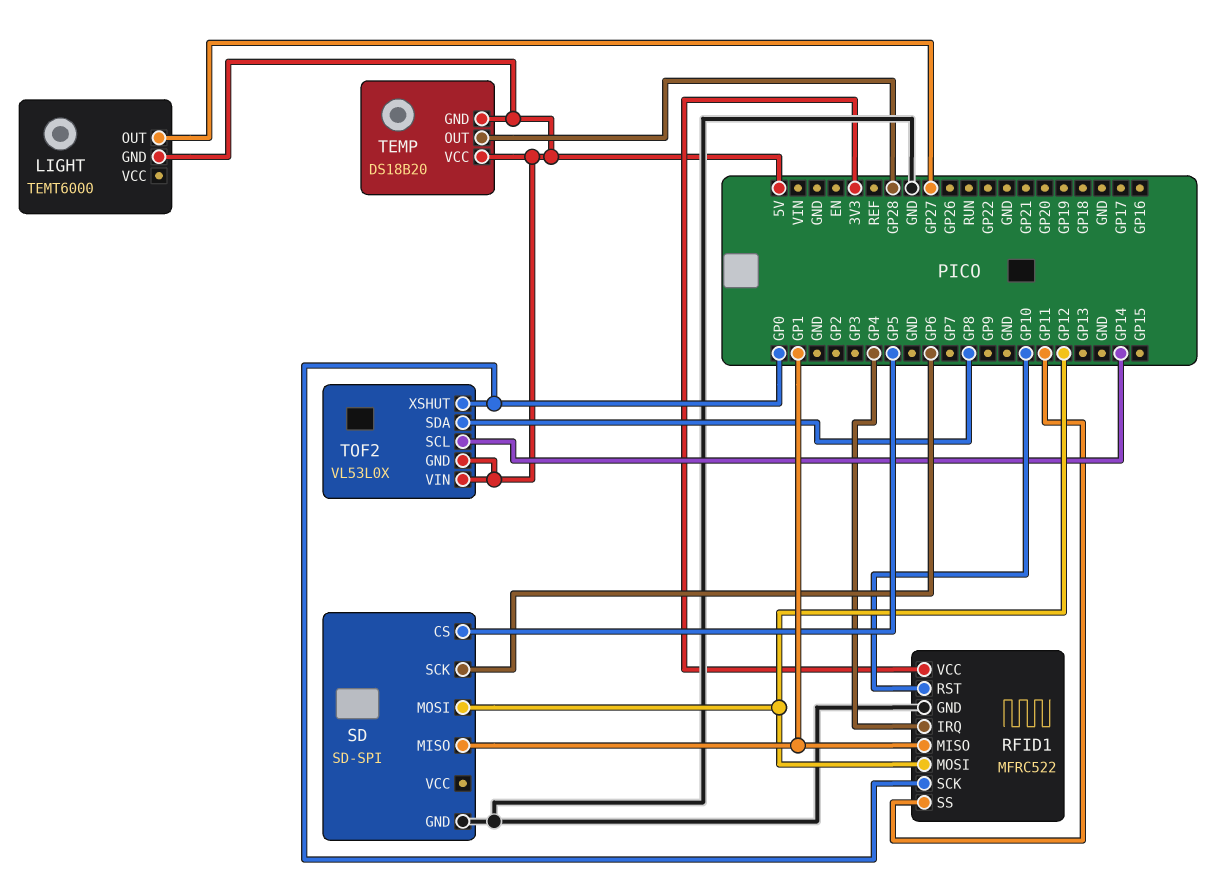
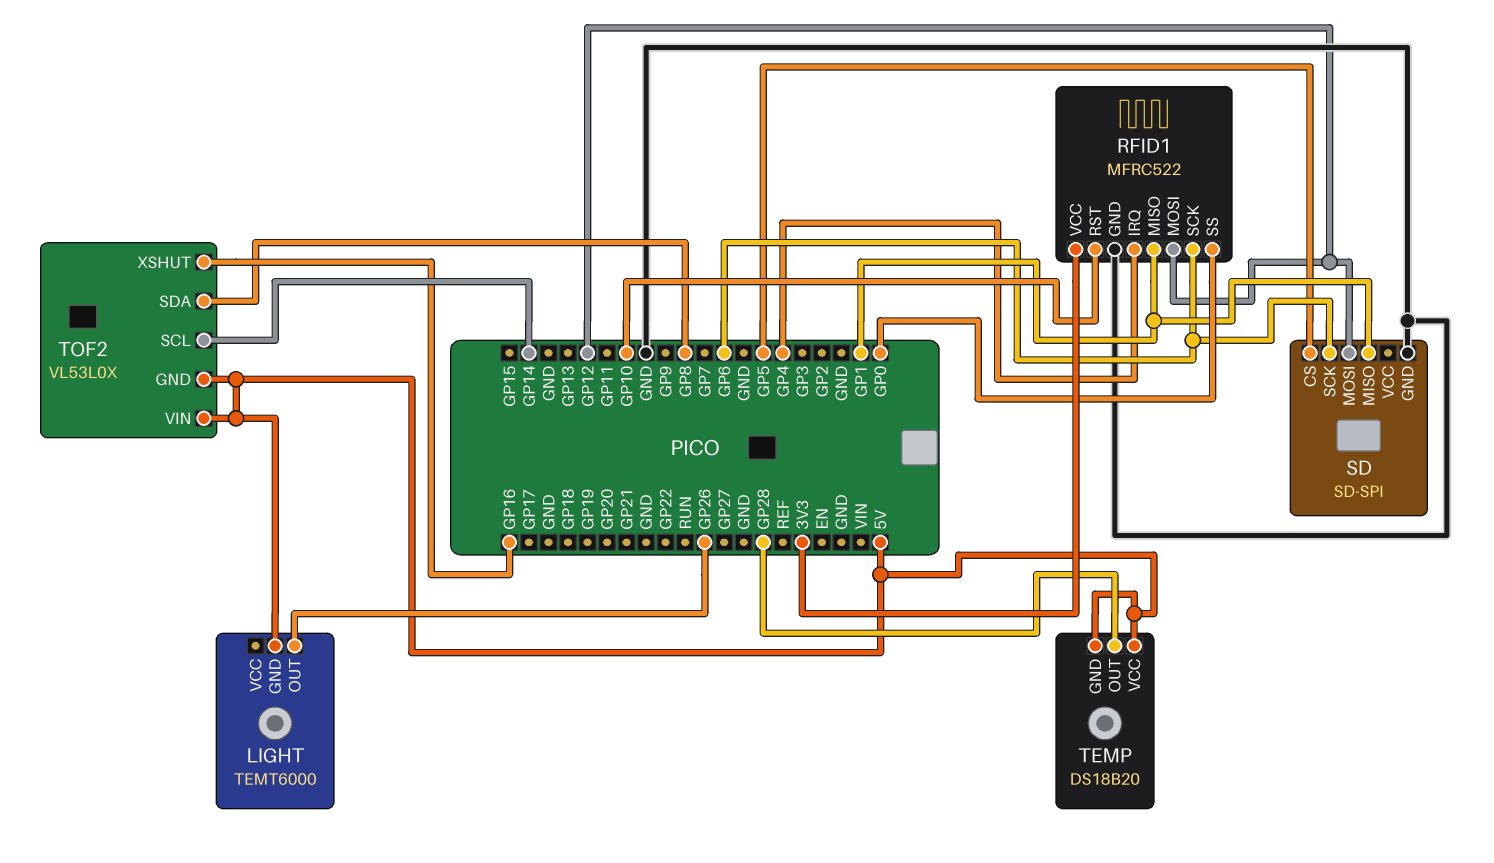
LIGHT pin OUT: GP27 -> GP26
RFID1 pin SCK: GP0 -> GP6
RFID1 pin SS: GP11 -> GP0
TOF2 pin XSHUT: GP0 -> GP16

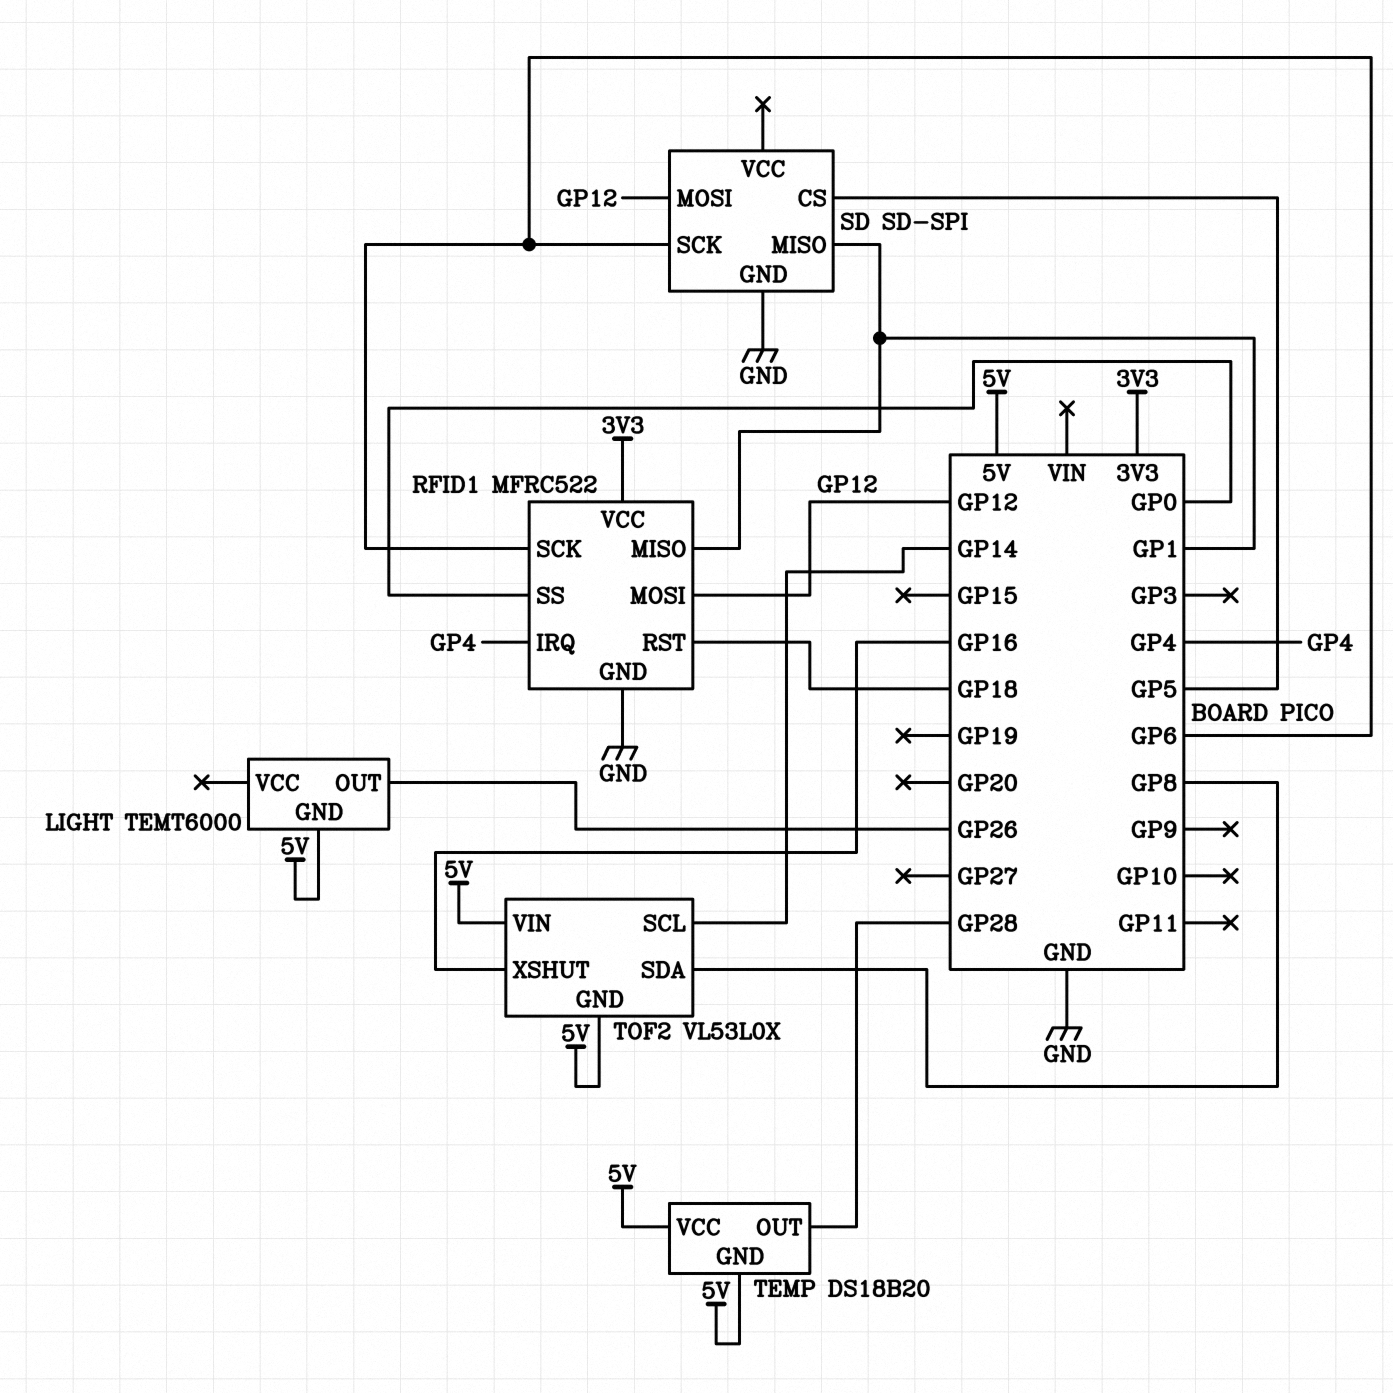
RFID1 pin RST: GP10 -> GP18

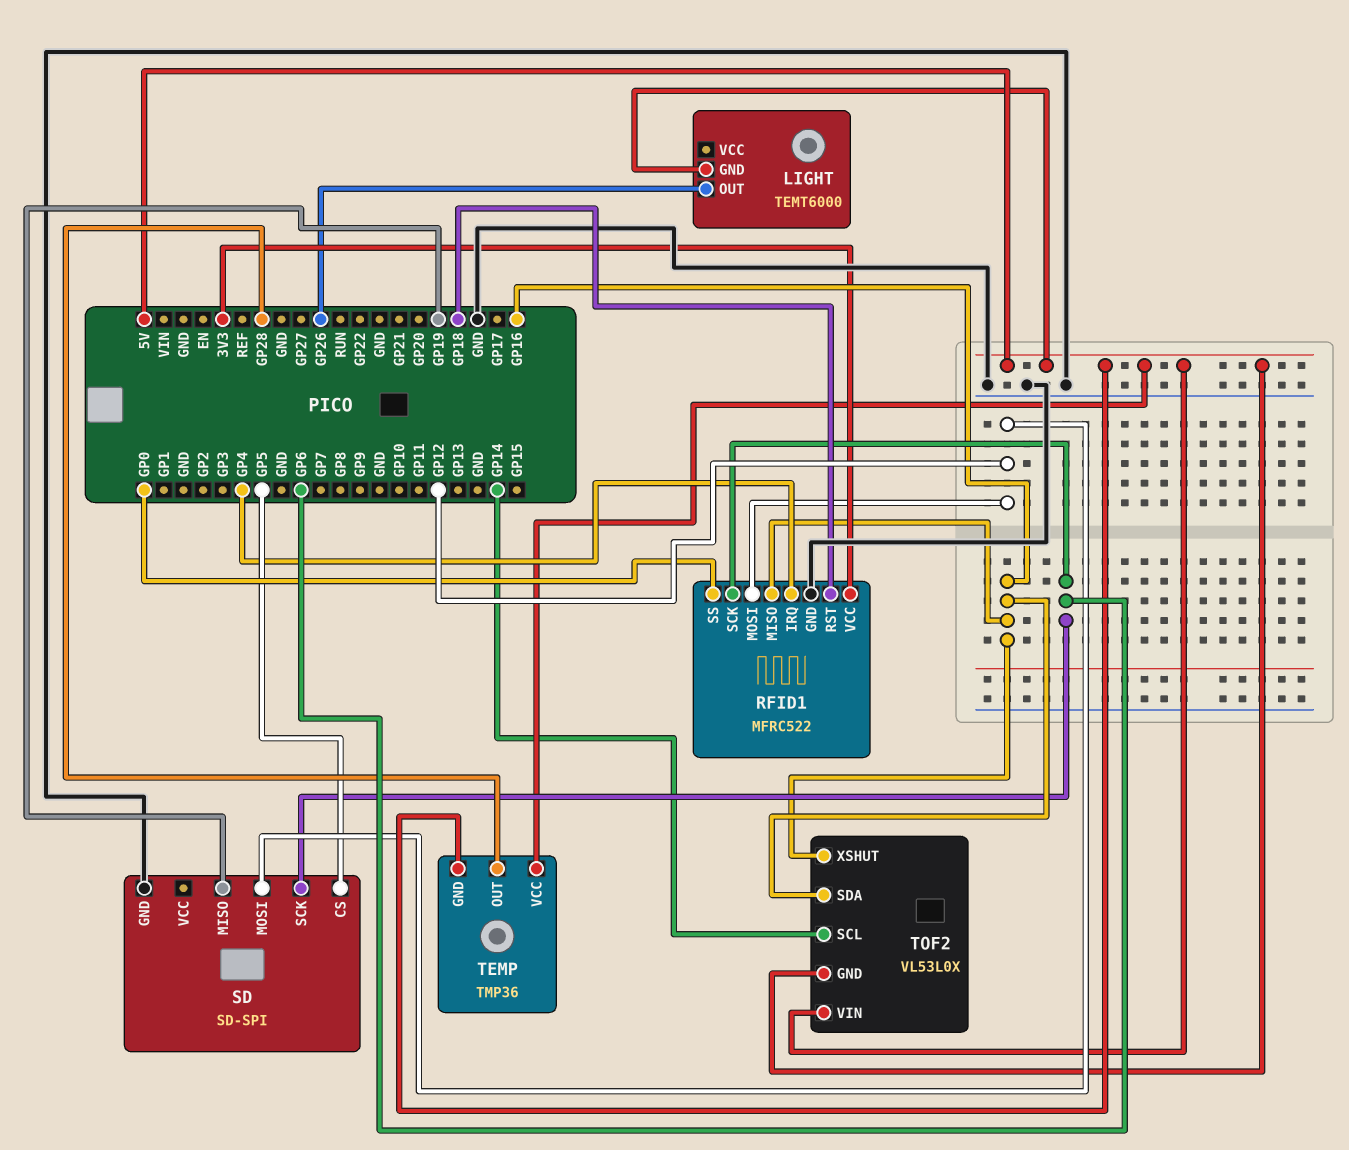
RFID1 pin MISO: GP1 -> GP16
SD pin MISO: GP1 -> GP19
TEMP: DS18B20 -> TMP36
TOF2 pin SDA: GP8 -> GP16

